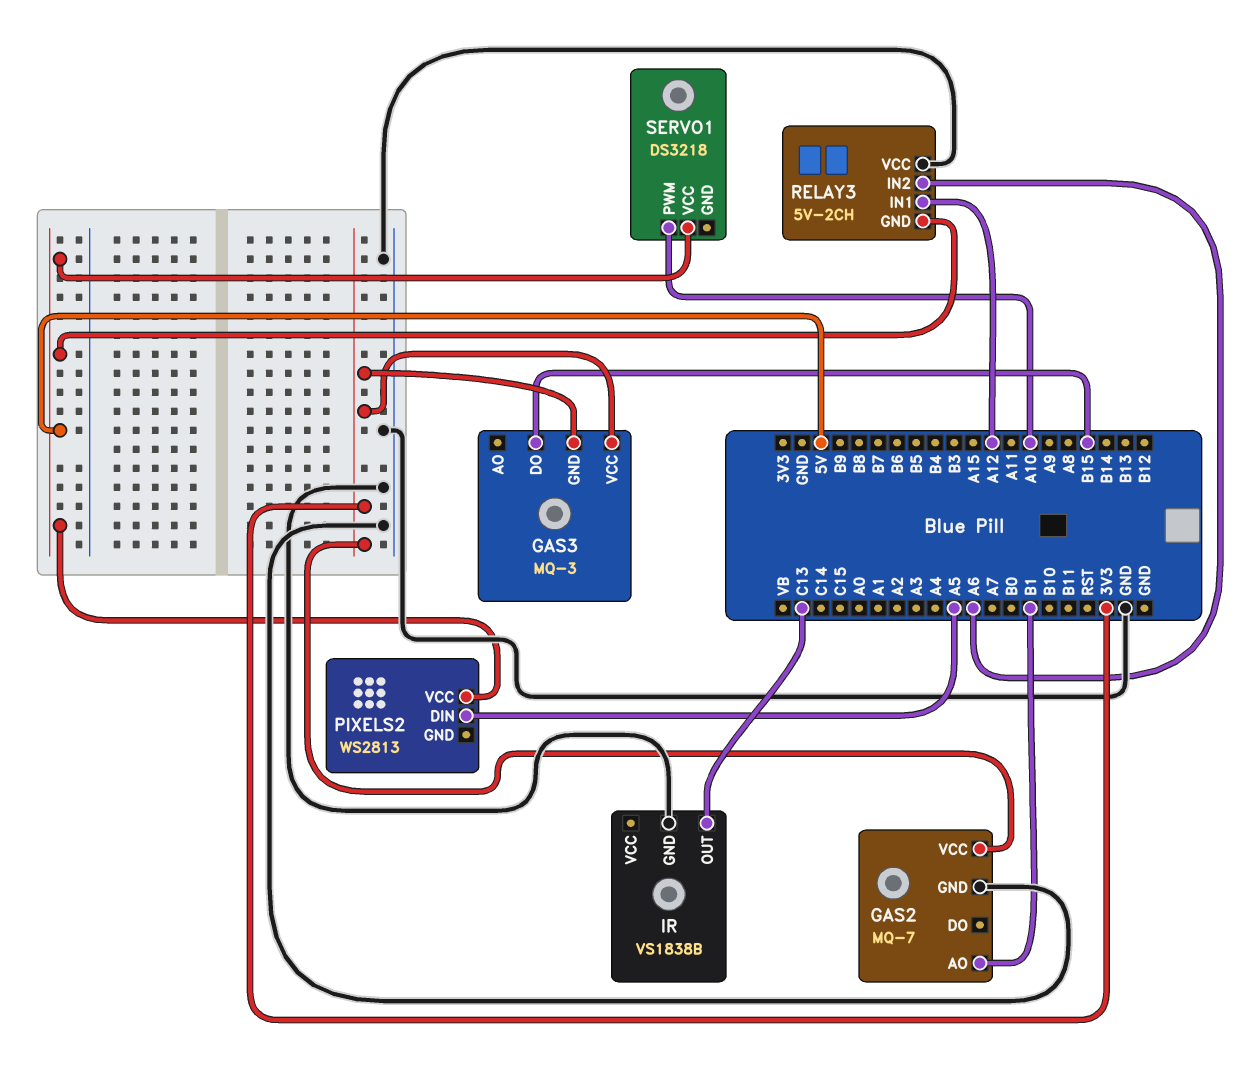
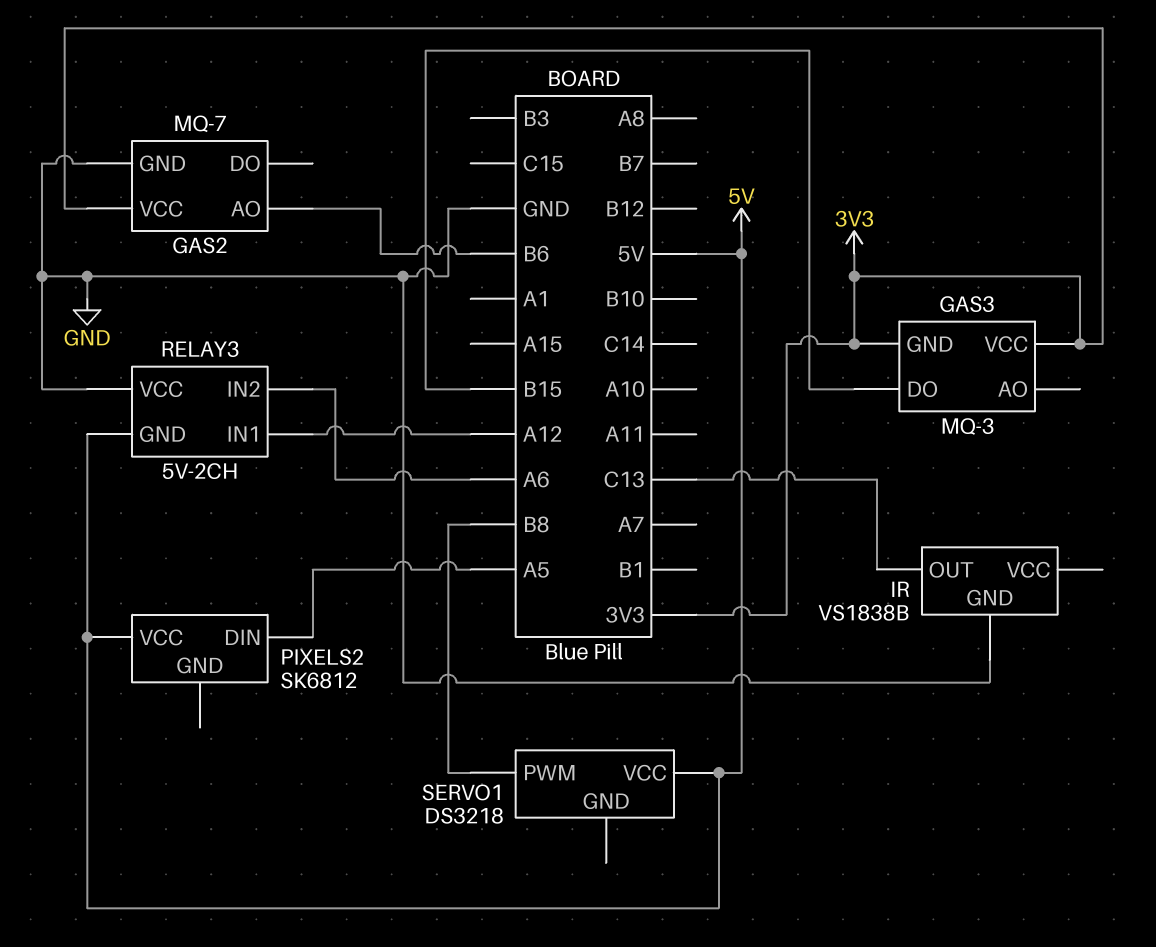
GAS2 pin AO: B1 -> B6
PIXELS2: WS2813 -> SK6812
SERVO1 pin PWM: A10 -> B8

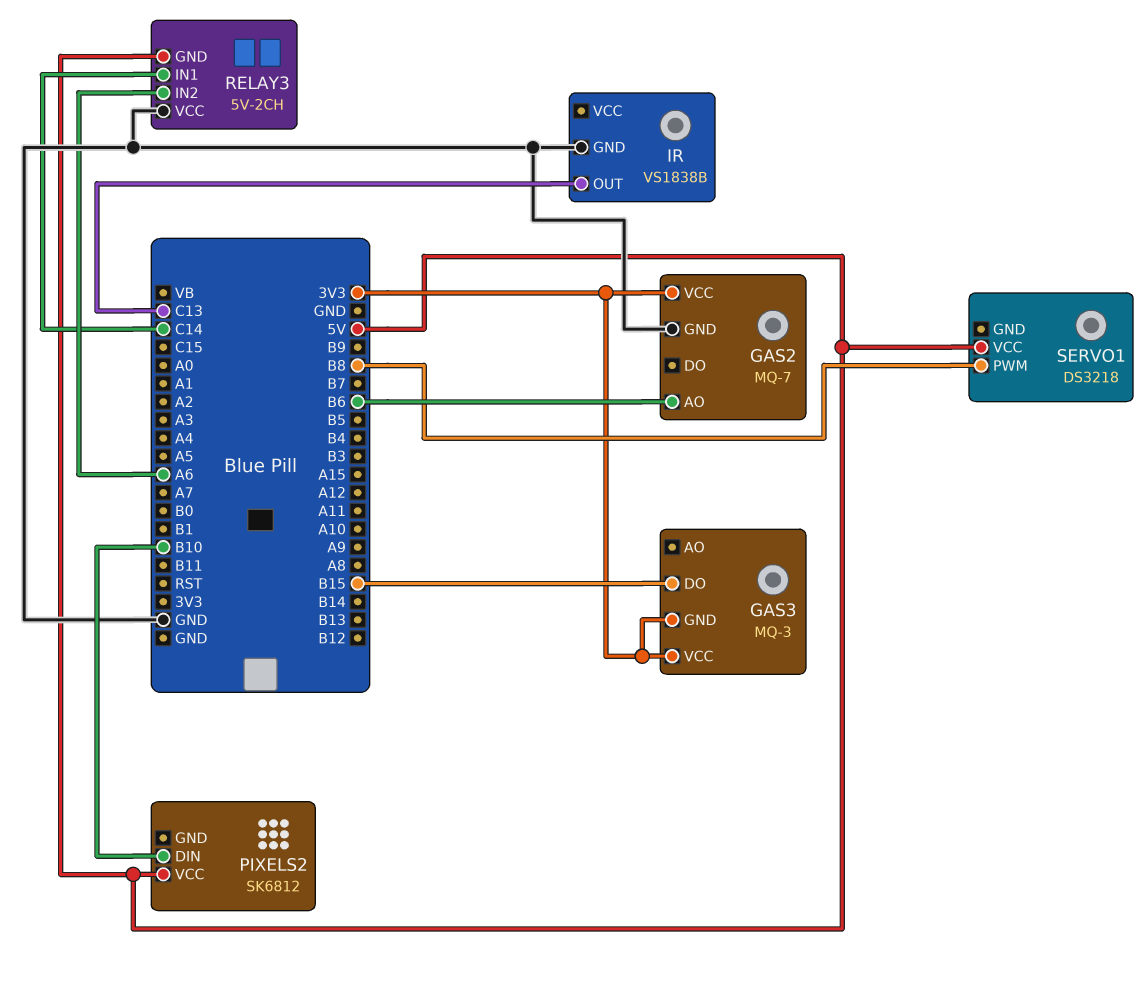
PIXELS2 pin DIN: A5 -> B10
RELAY3 pin IN1: A12 -> C14

